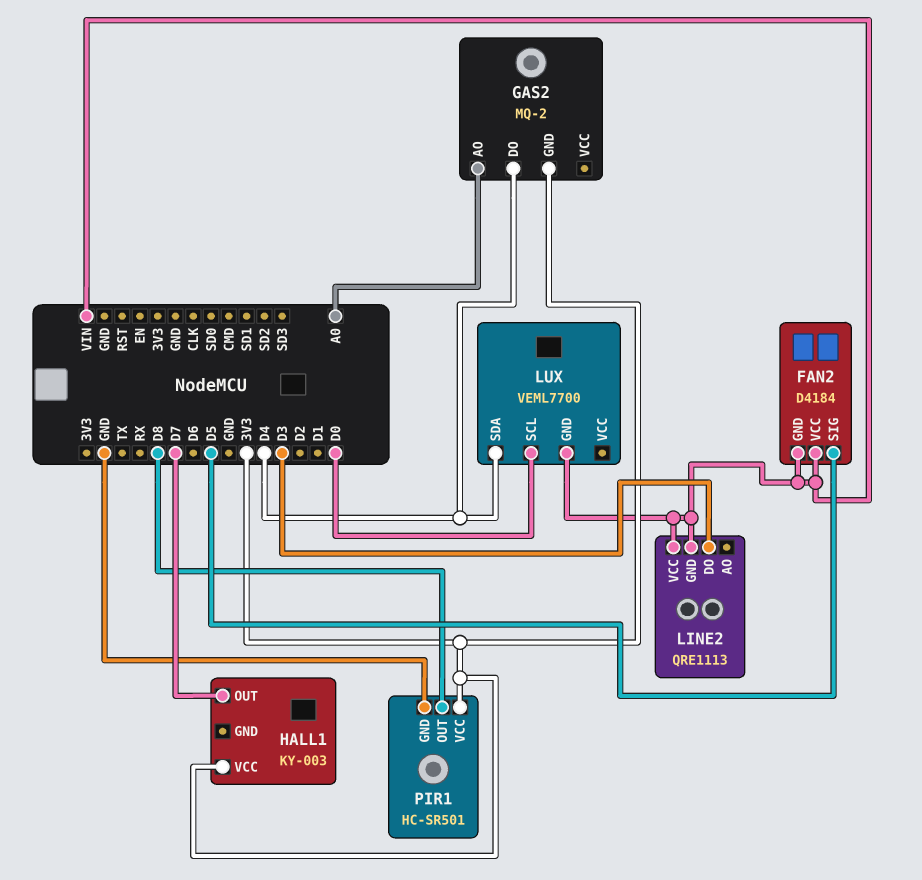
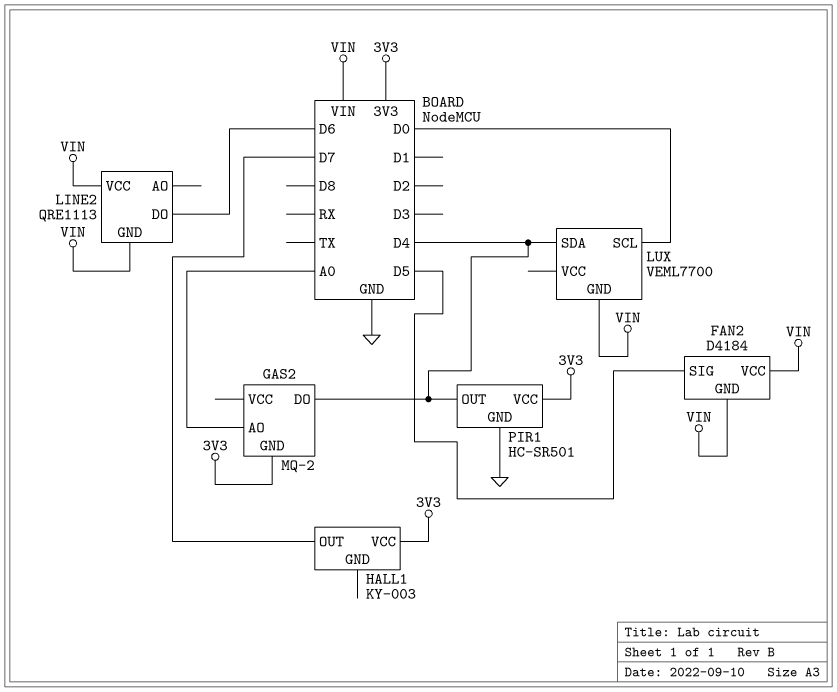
LINE2 pin DO: D3 -> D6
PIR1 pin OUT: D8 -> D4

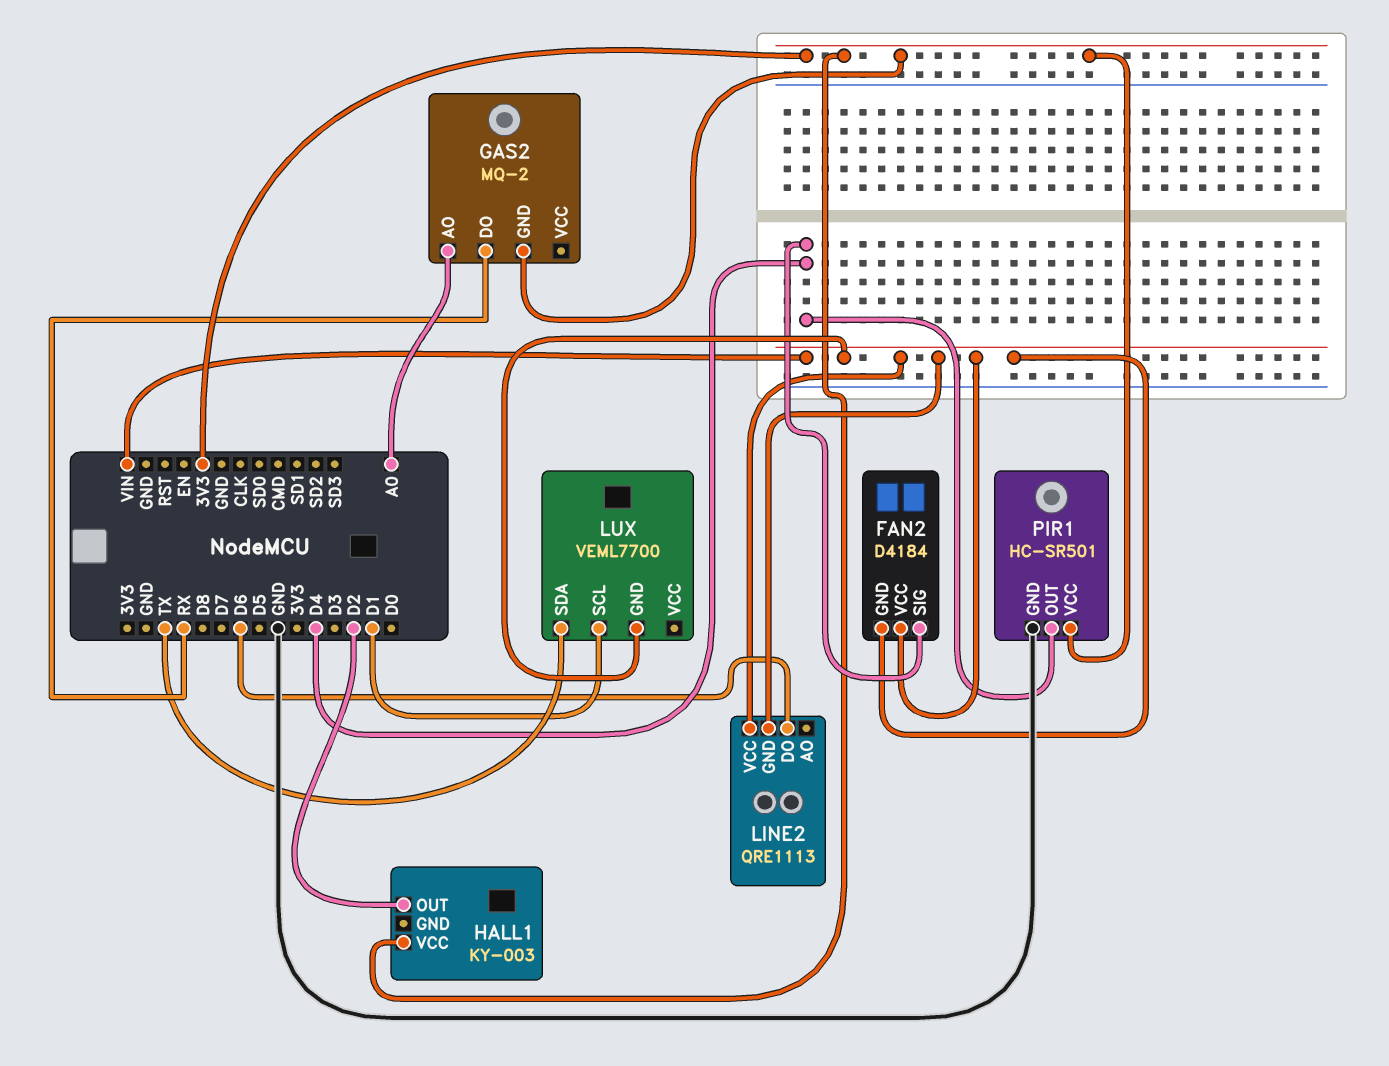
FAN2 pin SIG: D5 -> D4
GAS2 pin DO: D4 -> RX
HALL1 pin OUT: D7 -> D2
LUX pin SCL: D0 -> D1
LUX pin SDA: D4 -> TX

